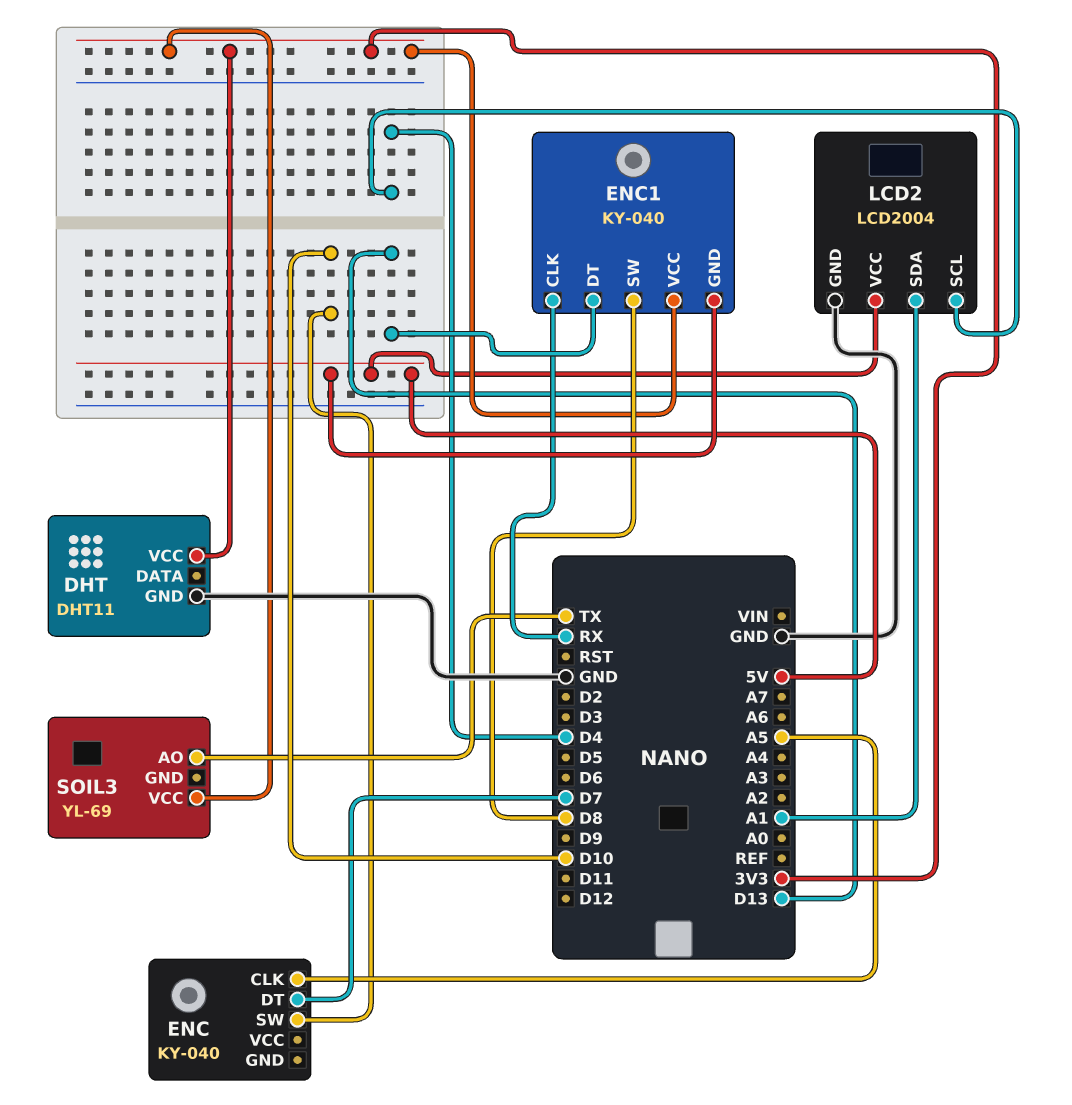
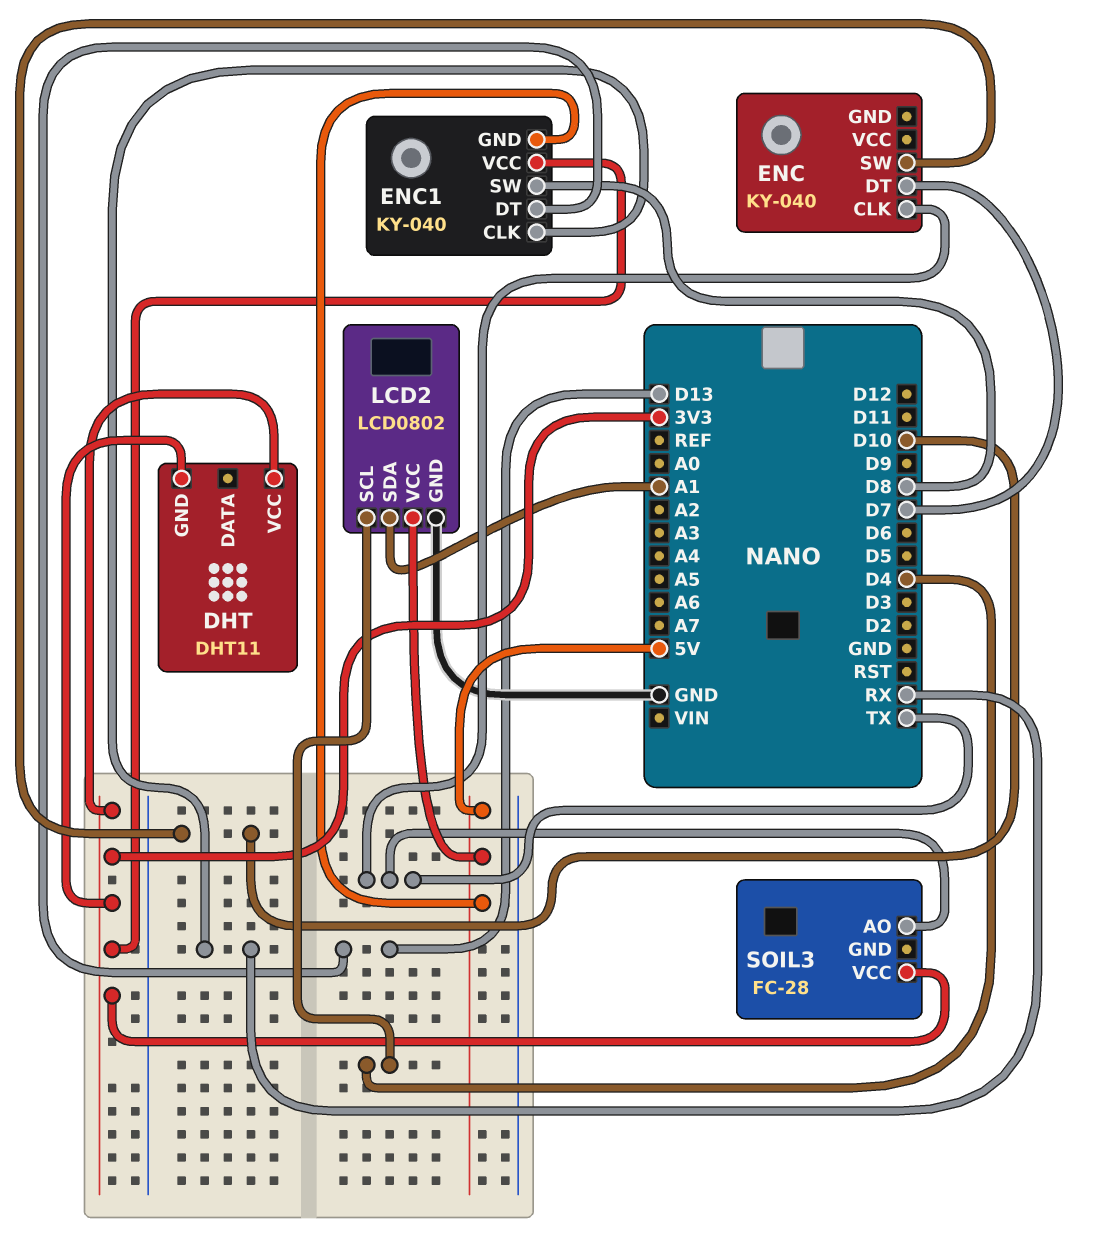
DHT pin GND: GND -> 3V3
ENC pin CLK: A5 -> TX
LCD2: LCD2004 -> LCD0802
SOIL3: YL-69 -> FC-28

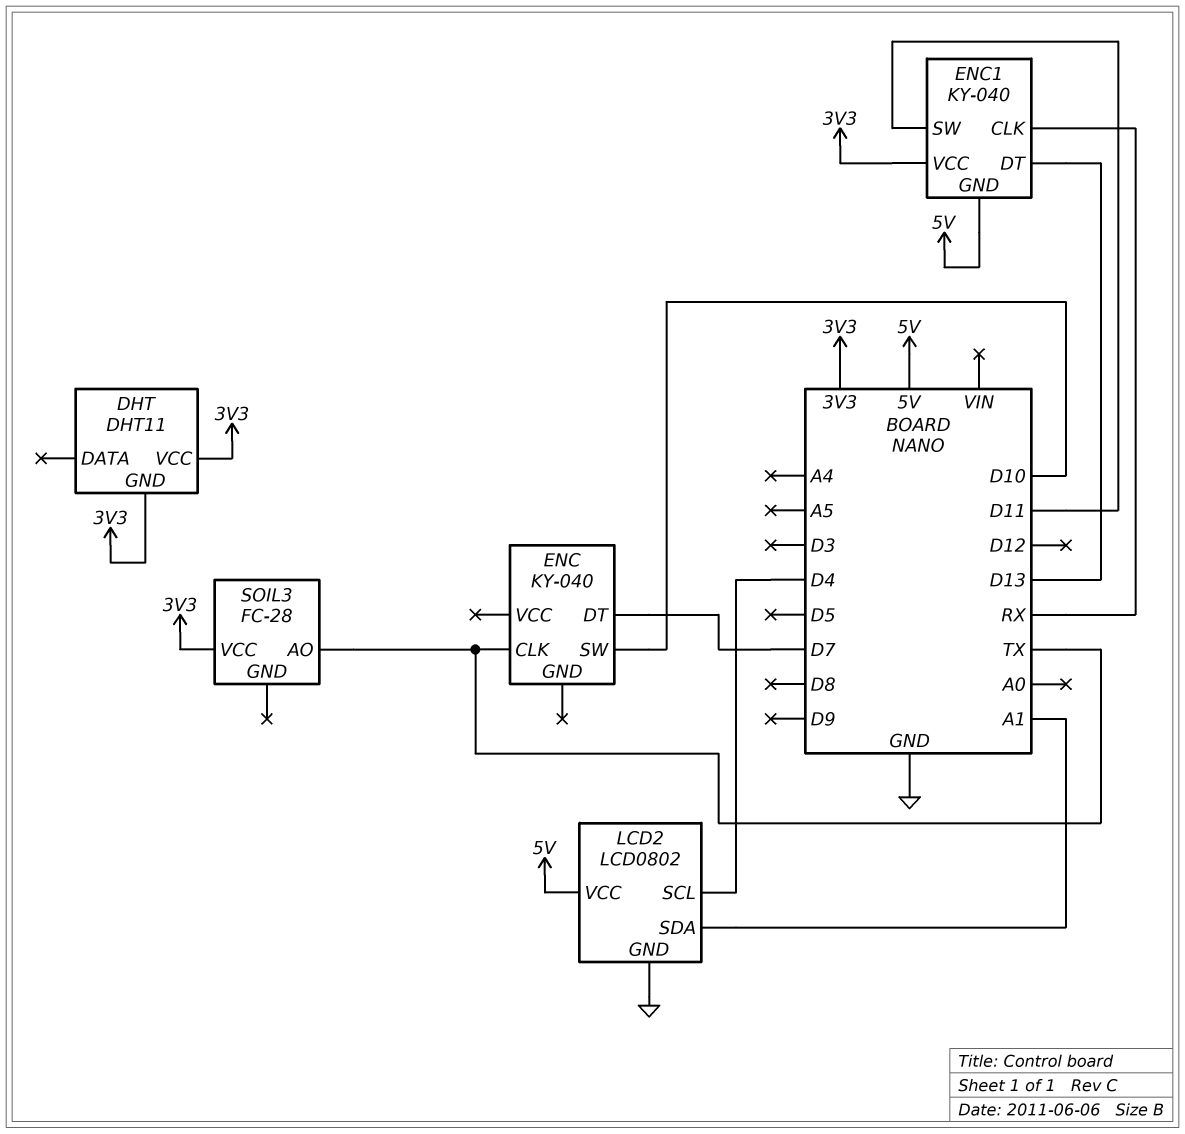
ENC1 pin SW: D8 -> D11

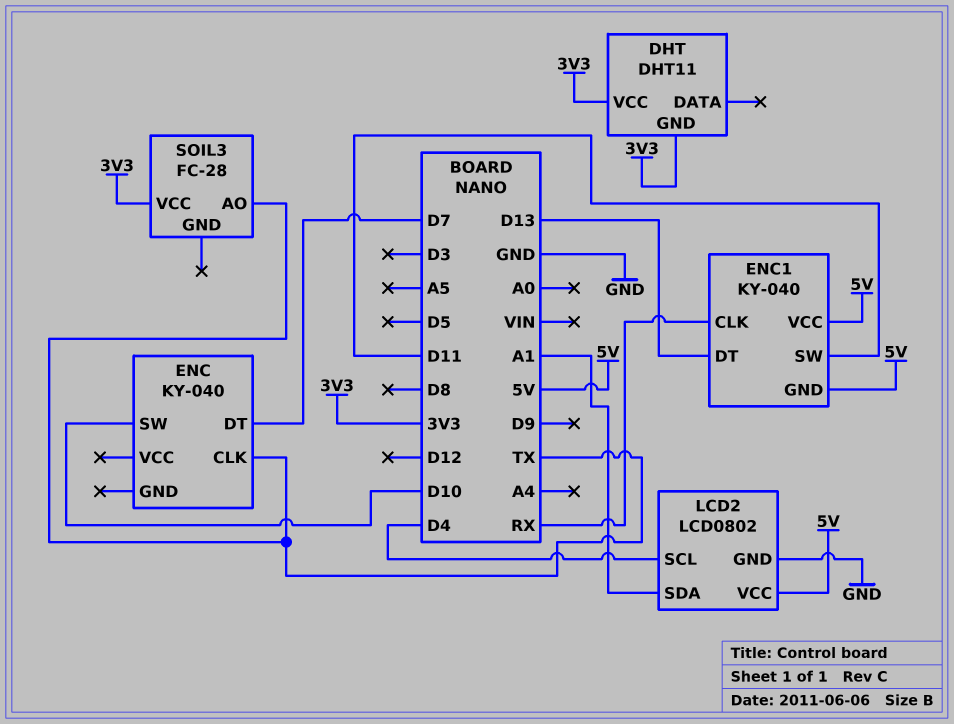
ENC1 pin VCC: 3V3 -> 5V

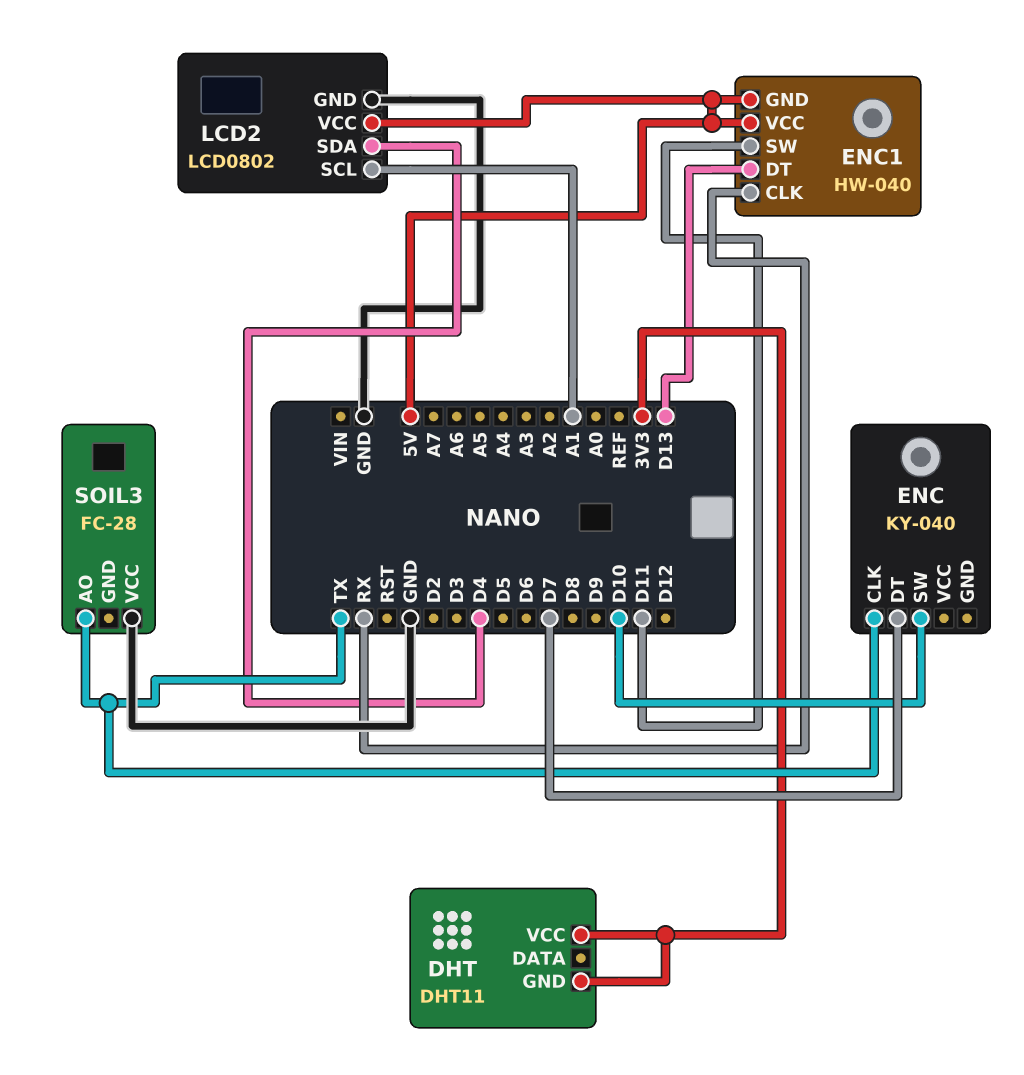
ENC1: KY-040 -> HW-040
LCD2 pin SCL: D4 -> A1
LCD2 pin SDA: A1 -> D4
SOIL3 pin VCC: 3V3 -> GND

